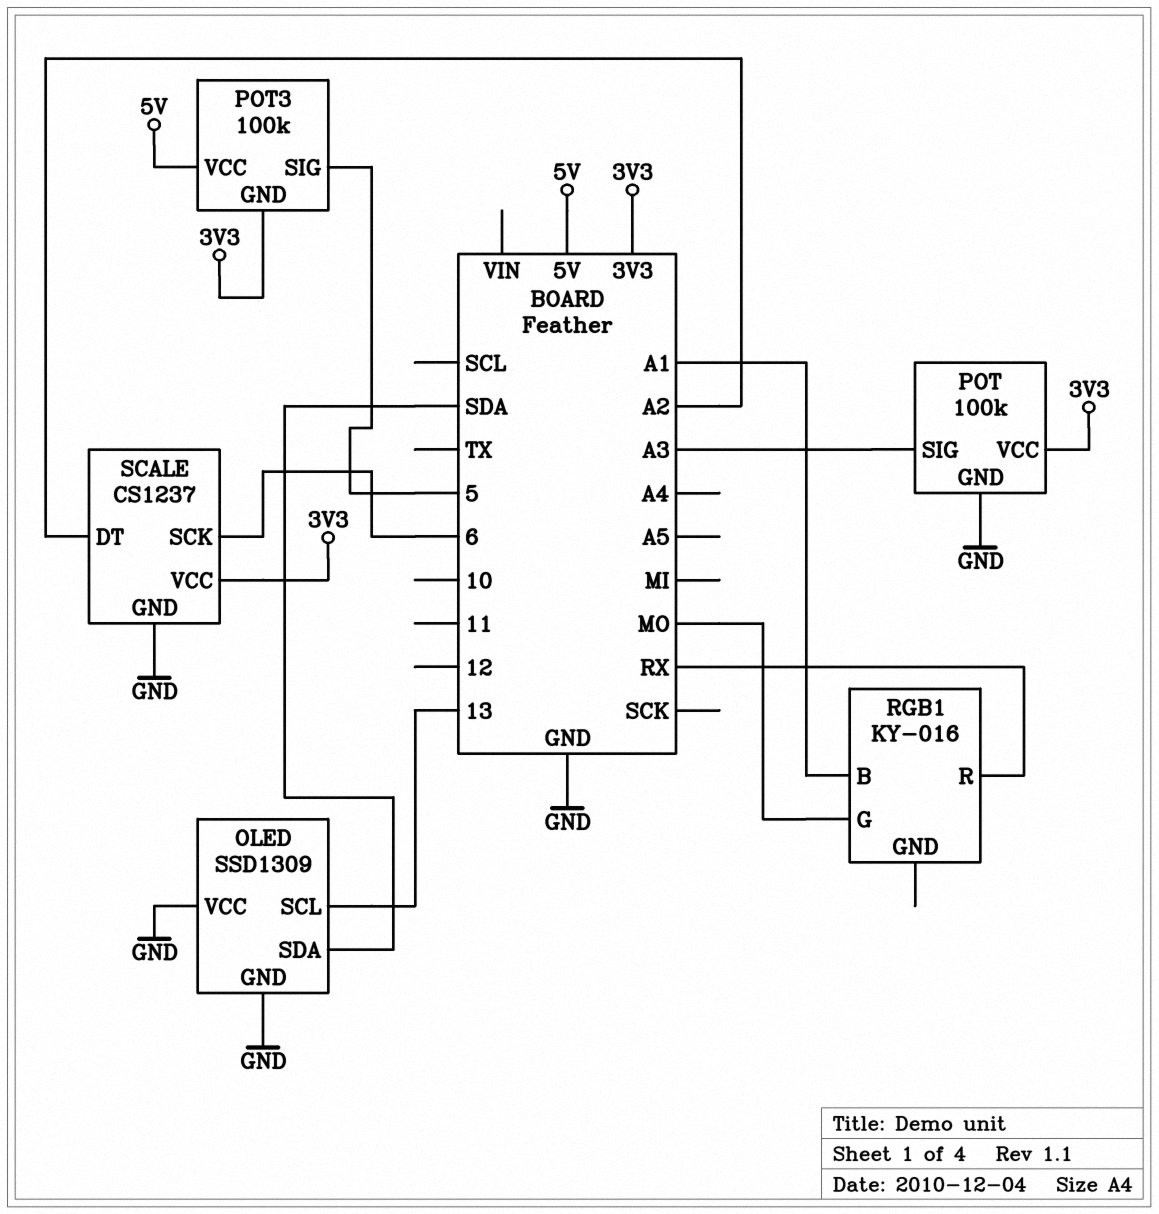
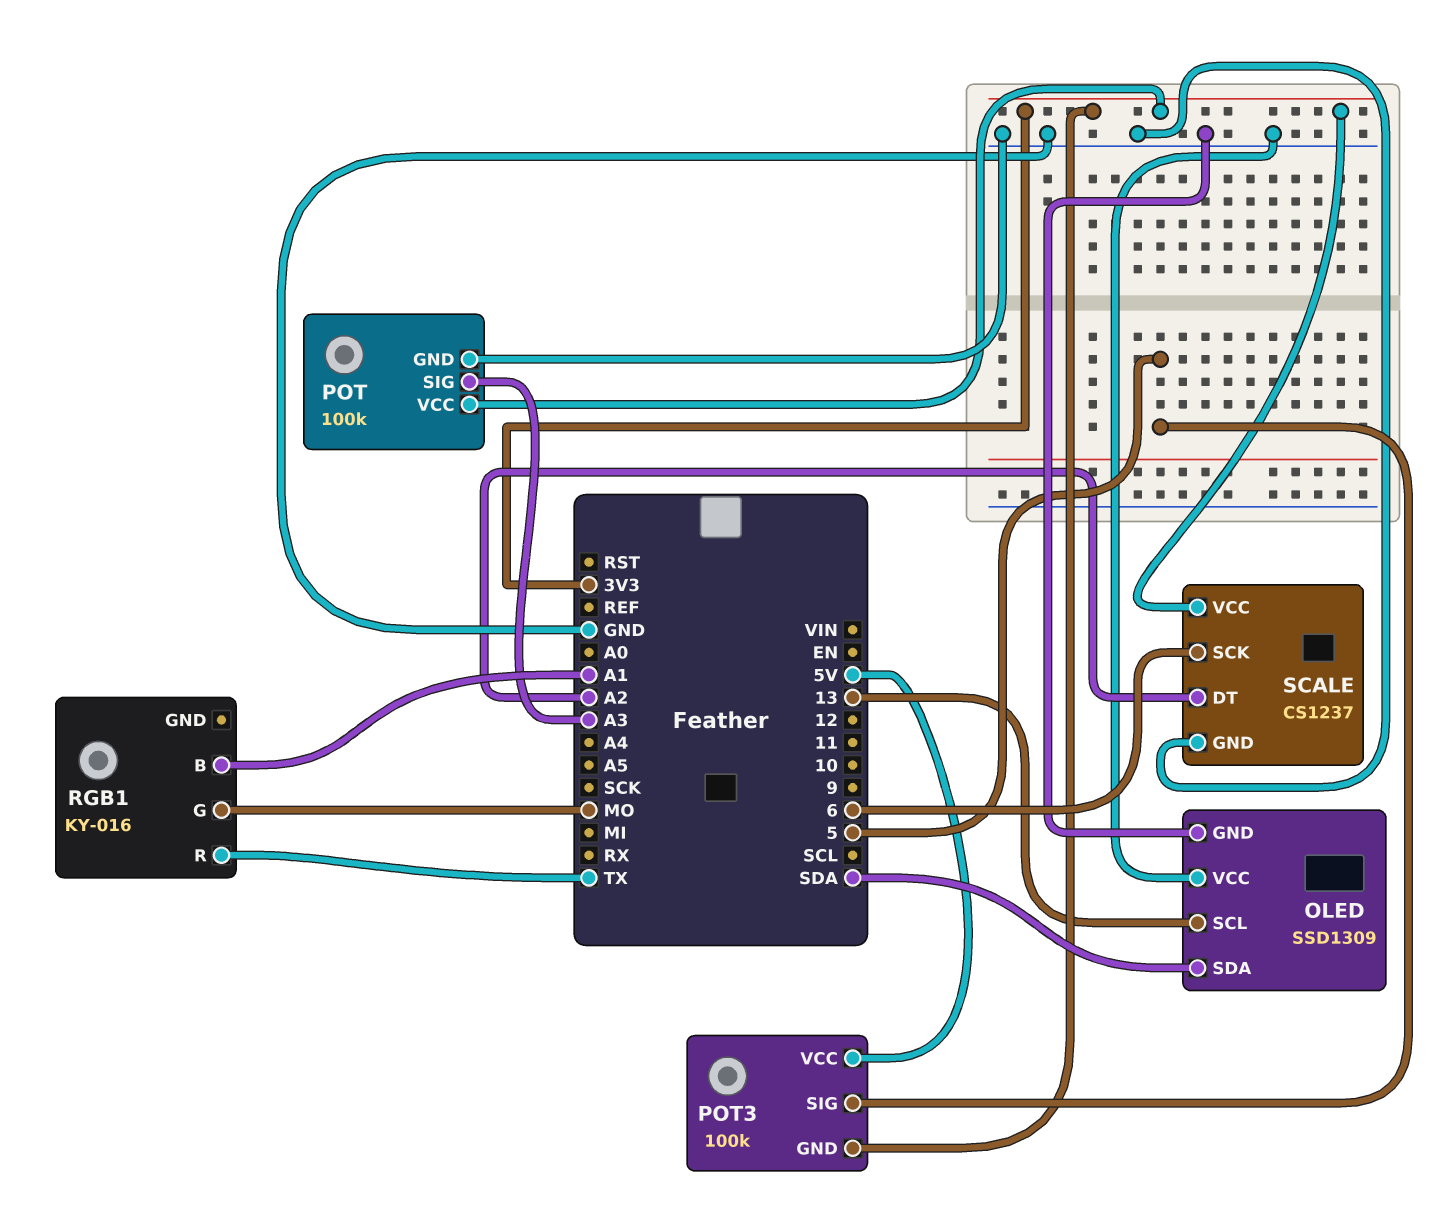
RGB1 pin R: RX -> TX

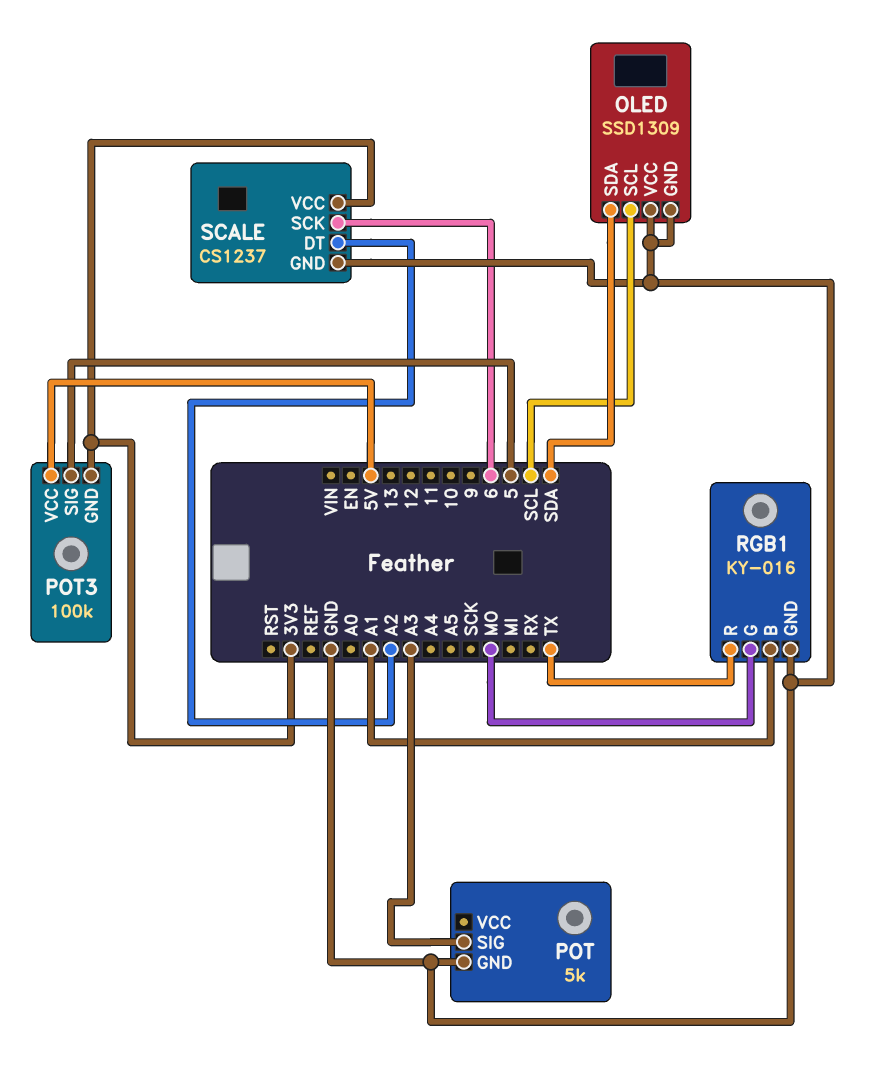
OLED pin SCL: 13 -> SCL
POT: 100k -> 5k
POT pin VCC: 3V3 -> none
RGB1 pin GND: none -> GND

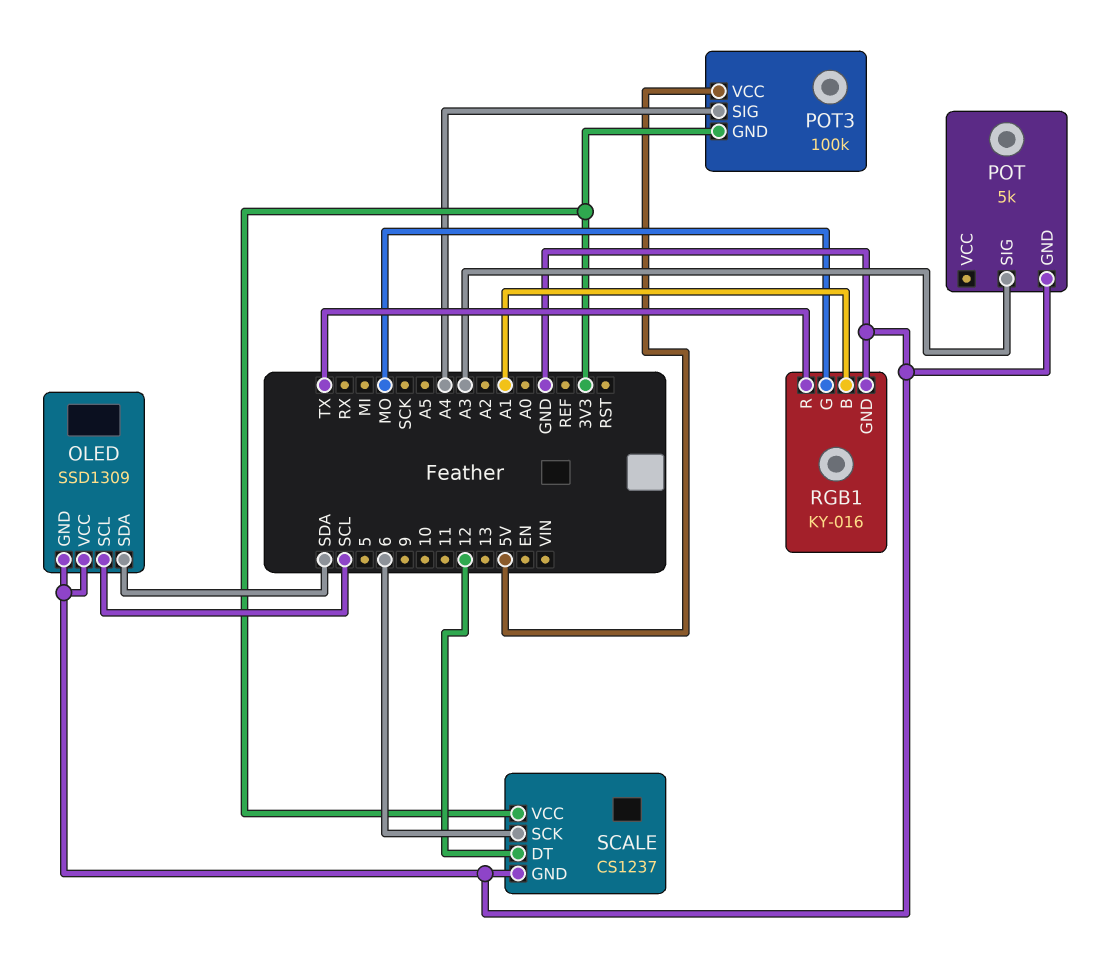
POT3 pin SIG: 5 -> A4
SCALE pin DT: A2 -> 12

